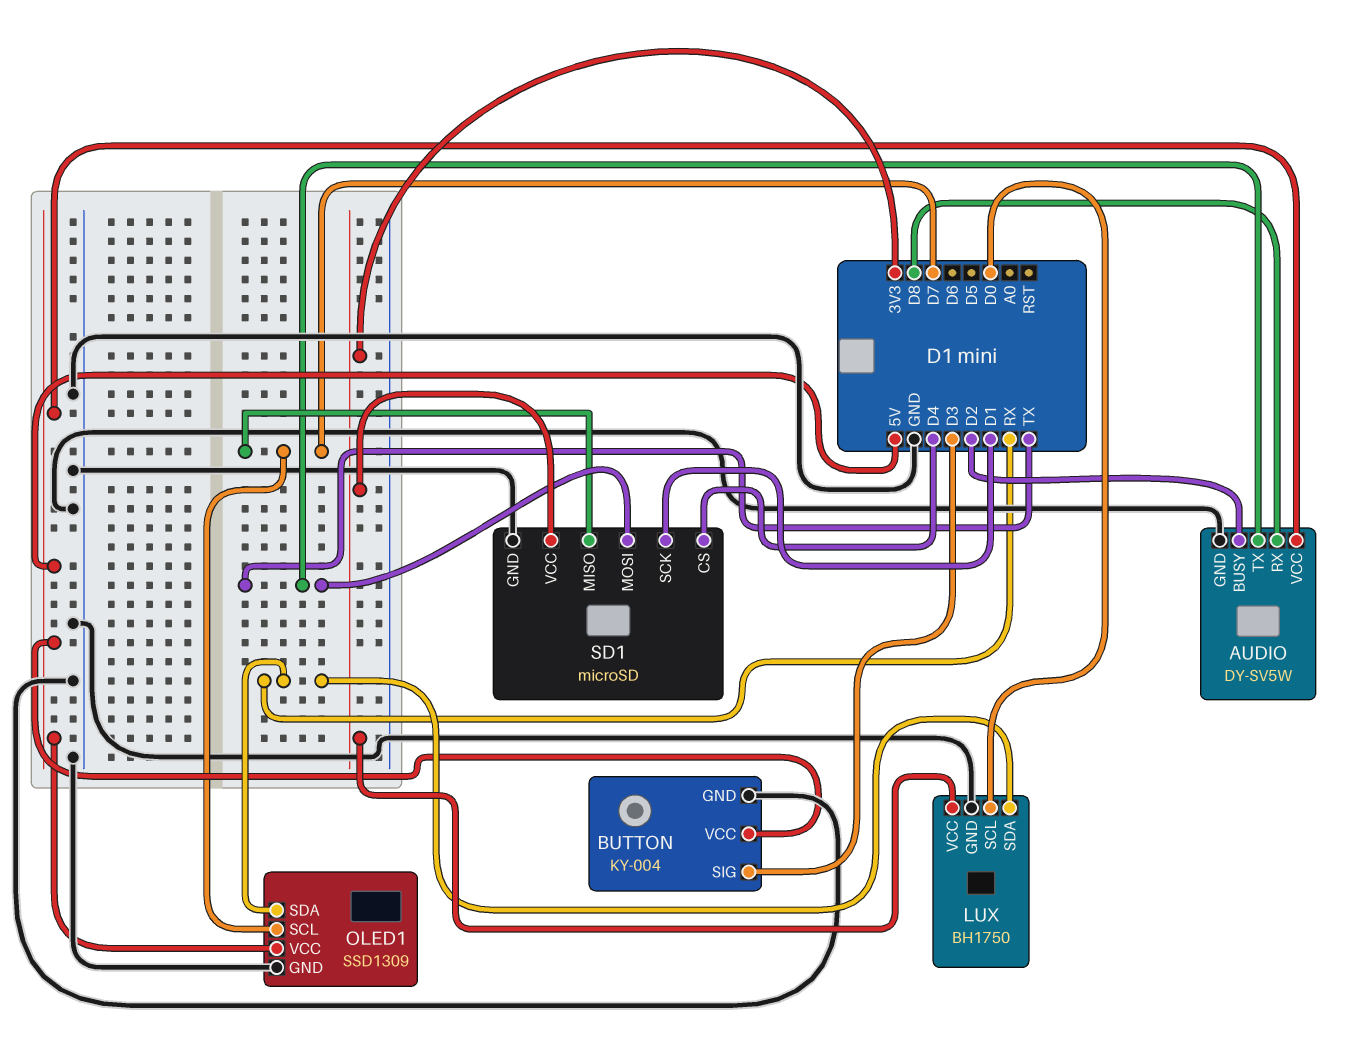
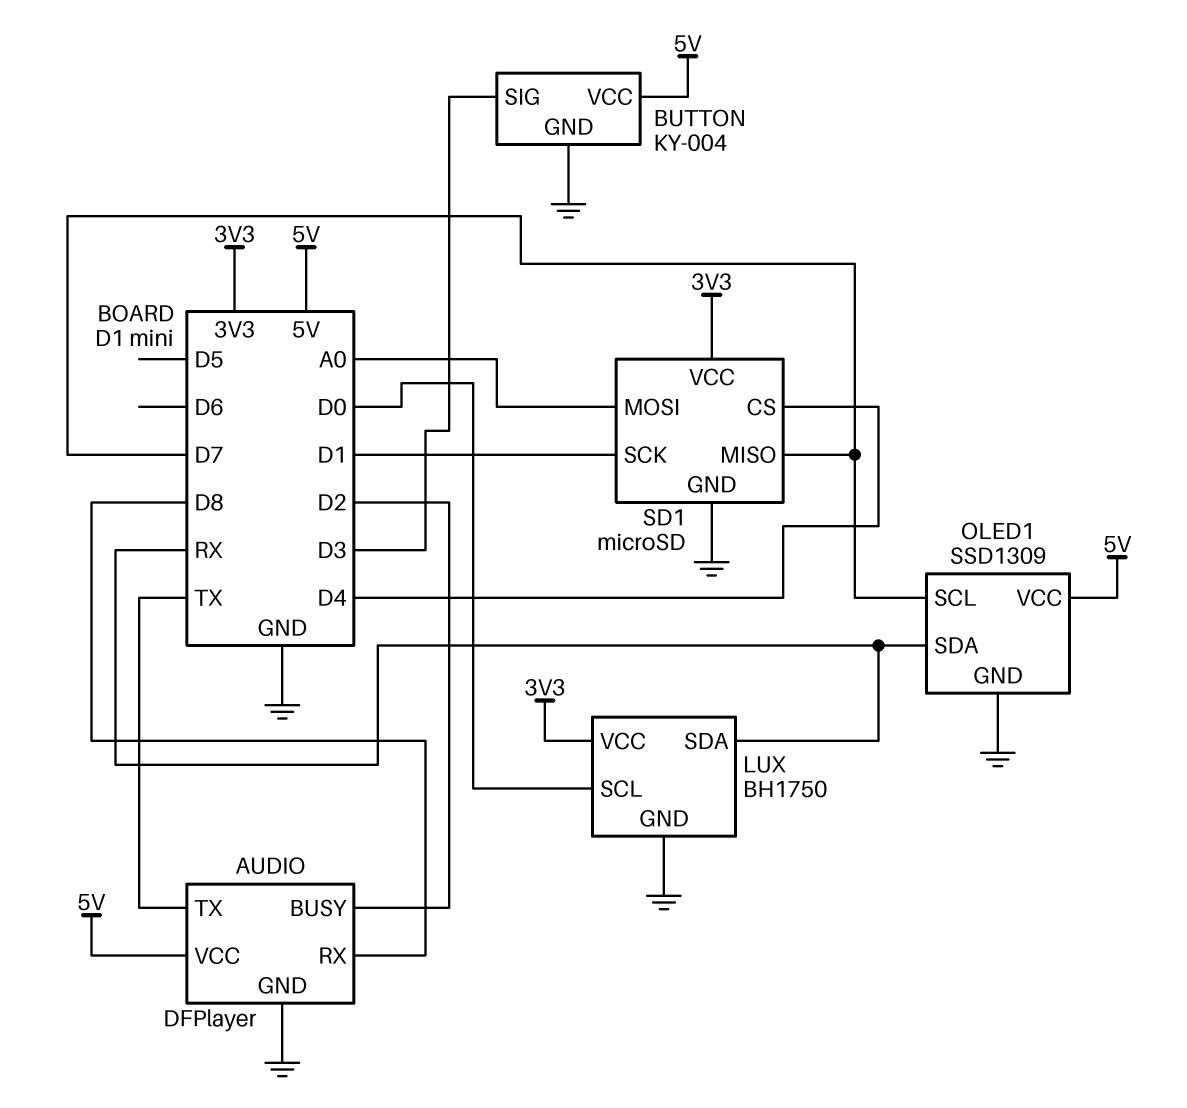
AUDIO: DY-SV5W -> DFPlayer
SD1 pin MOSI: TX -> A0

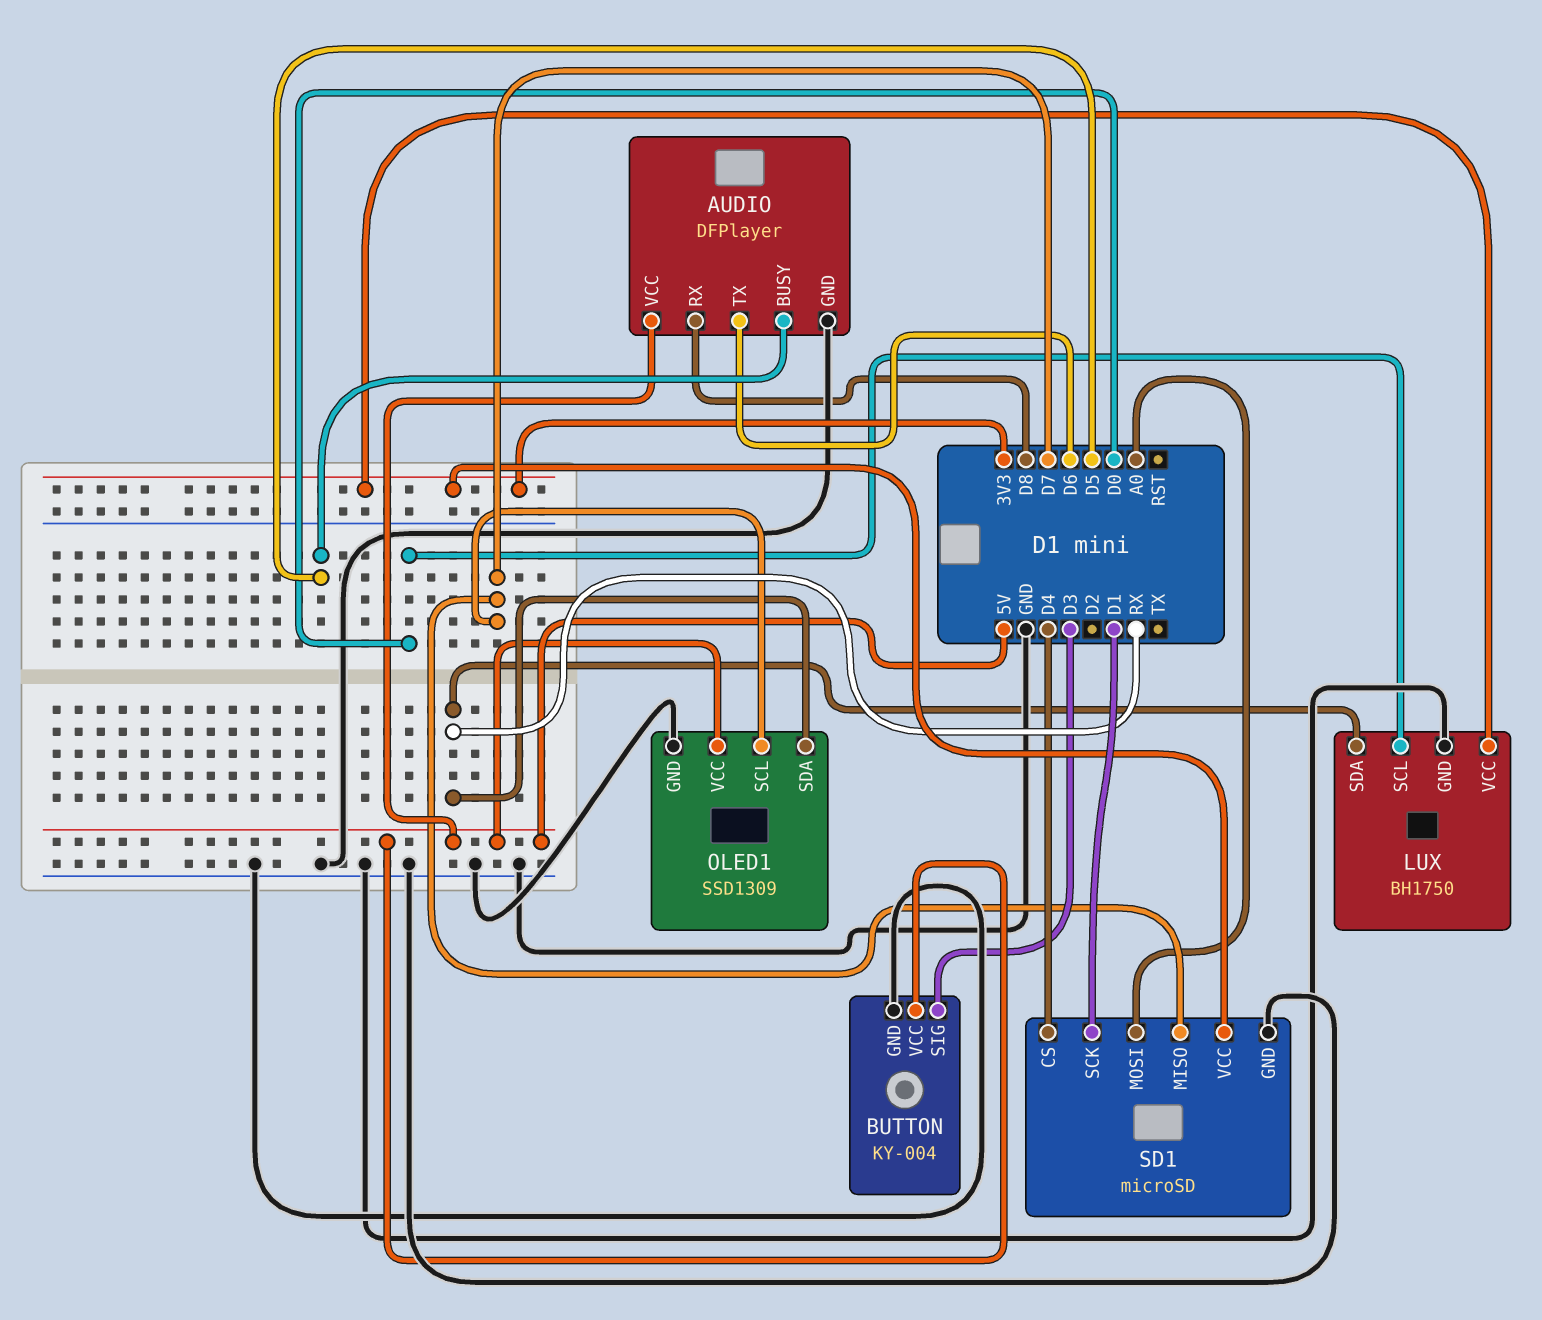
AUDIO pin BUSY: D2 -> D5
AUDIO pin TX: TX -> D6

